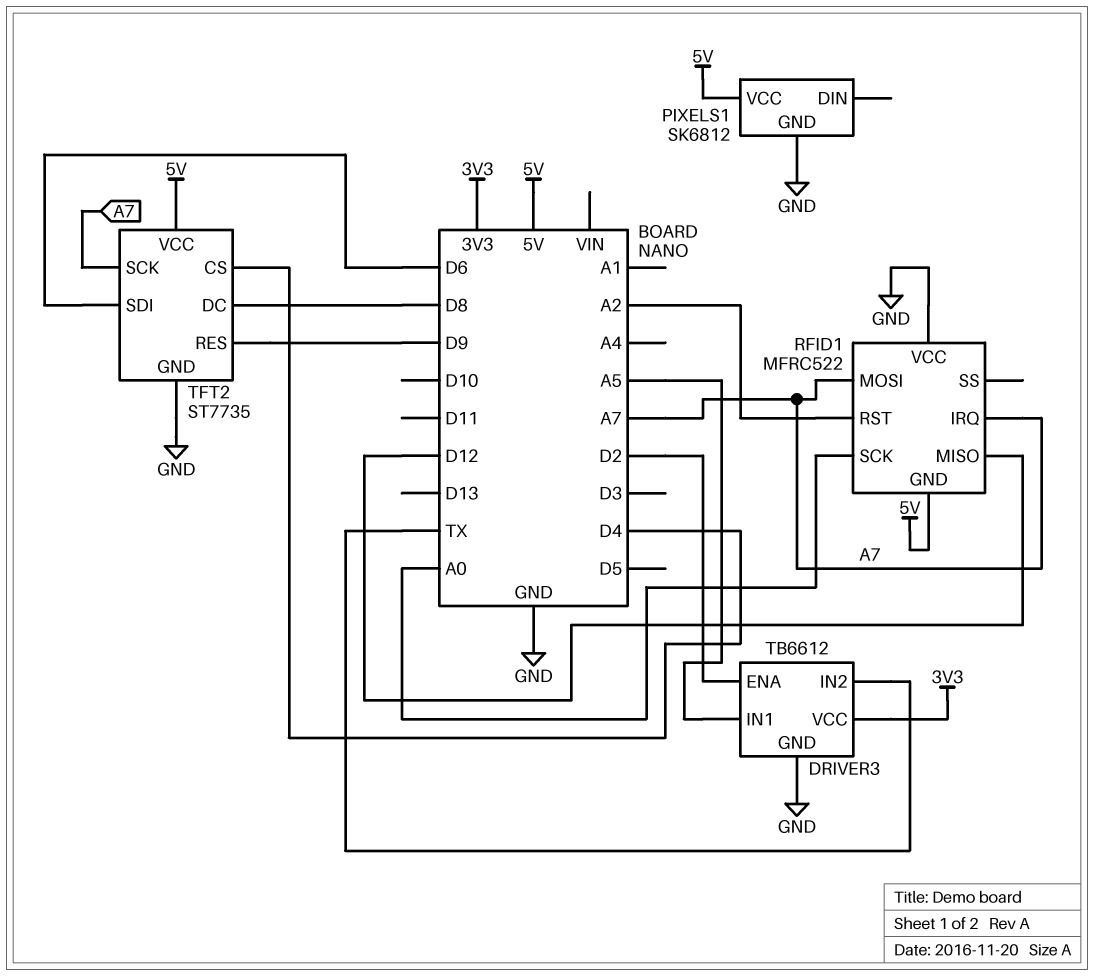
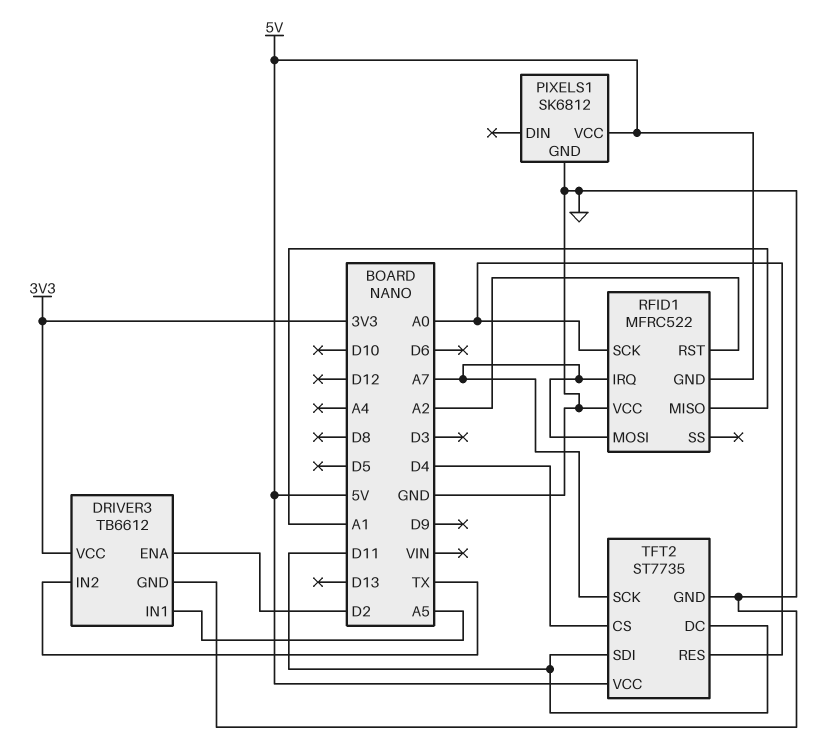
RFID1 pin MISO: D12 -> A1
TFT2 pin DC: D8 -> D11
TFT2 pin RES: D9 -> A0
TFT2 pin SDI: D6 -> D11

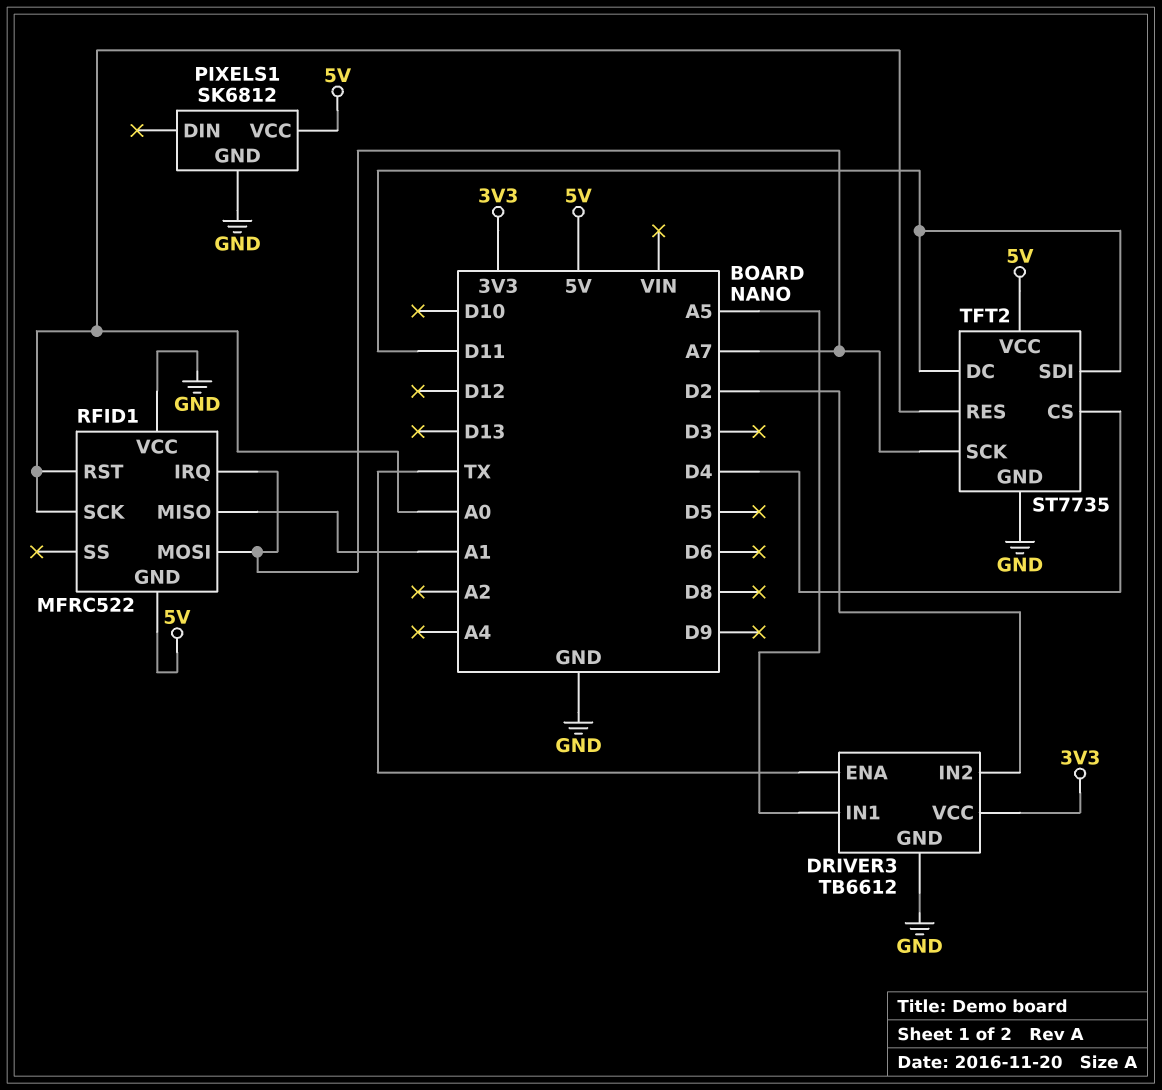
DRIVER3 pin ENA: D2 -> TX
DRIVER3 pin IN2: TX -> D2
RFID1 pin RST: A2 -> A0

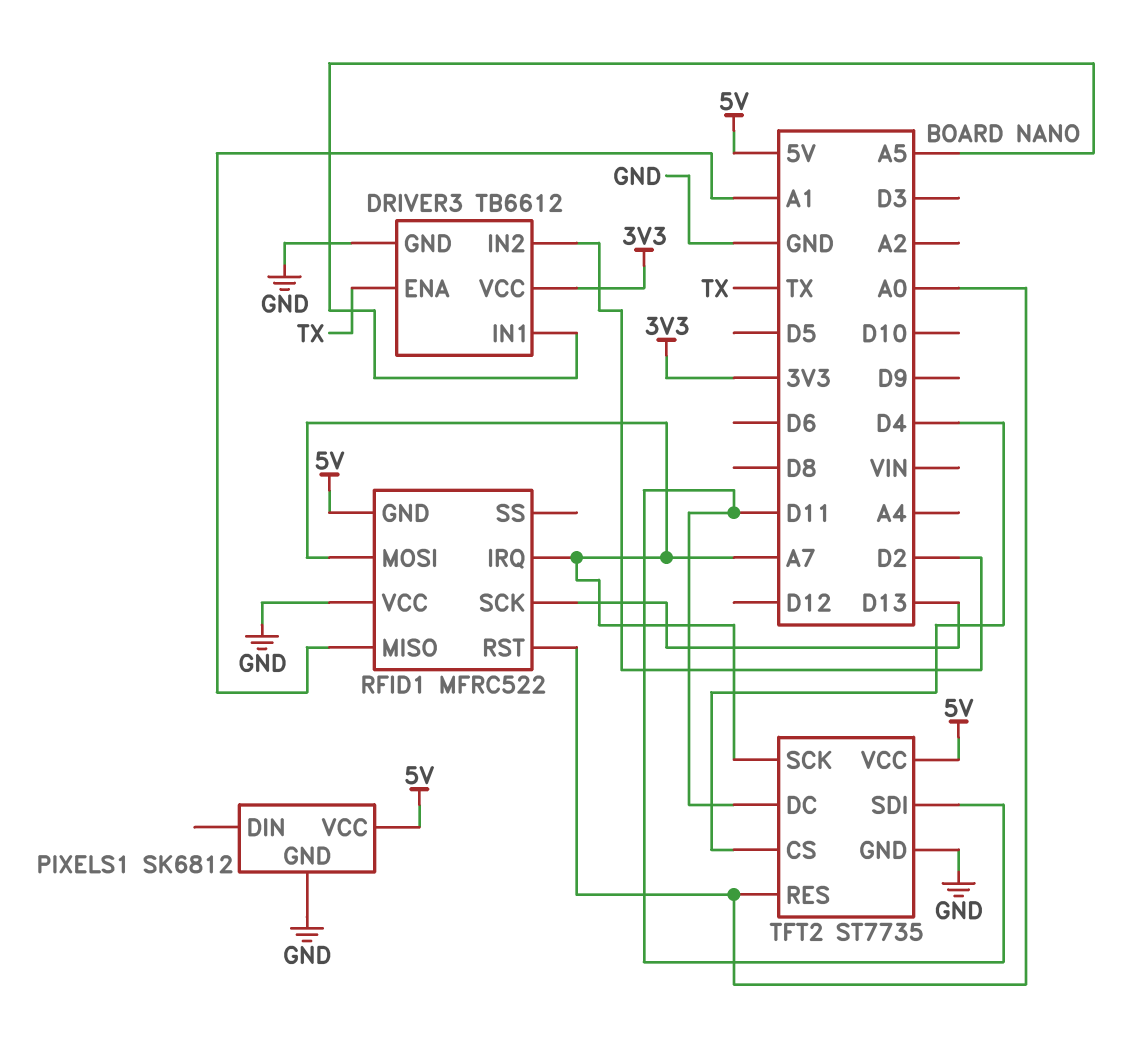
RFID1 pin SCK: A0 -> D13

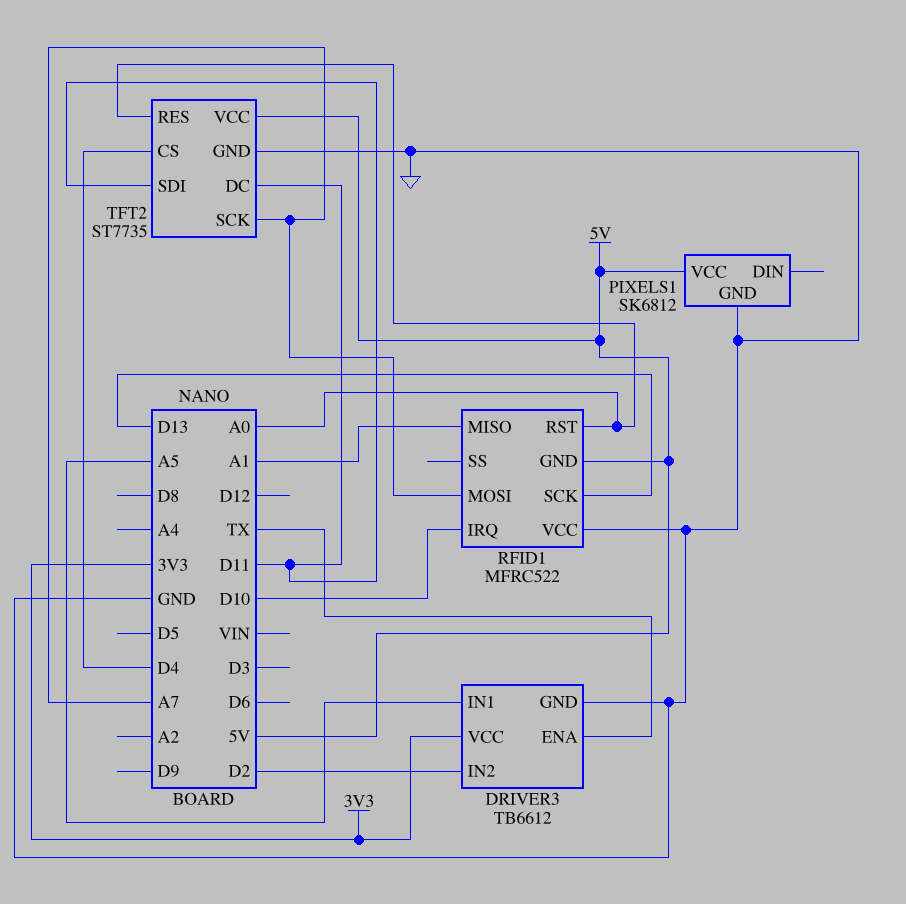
RFID1 pin IRQ: A7 -> D10

